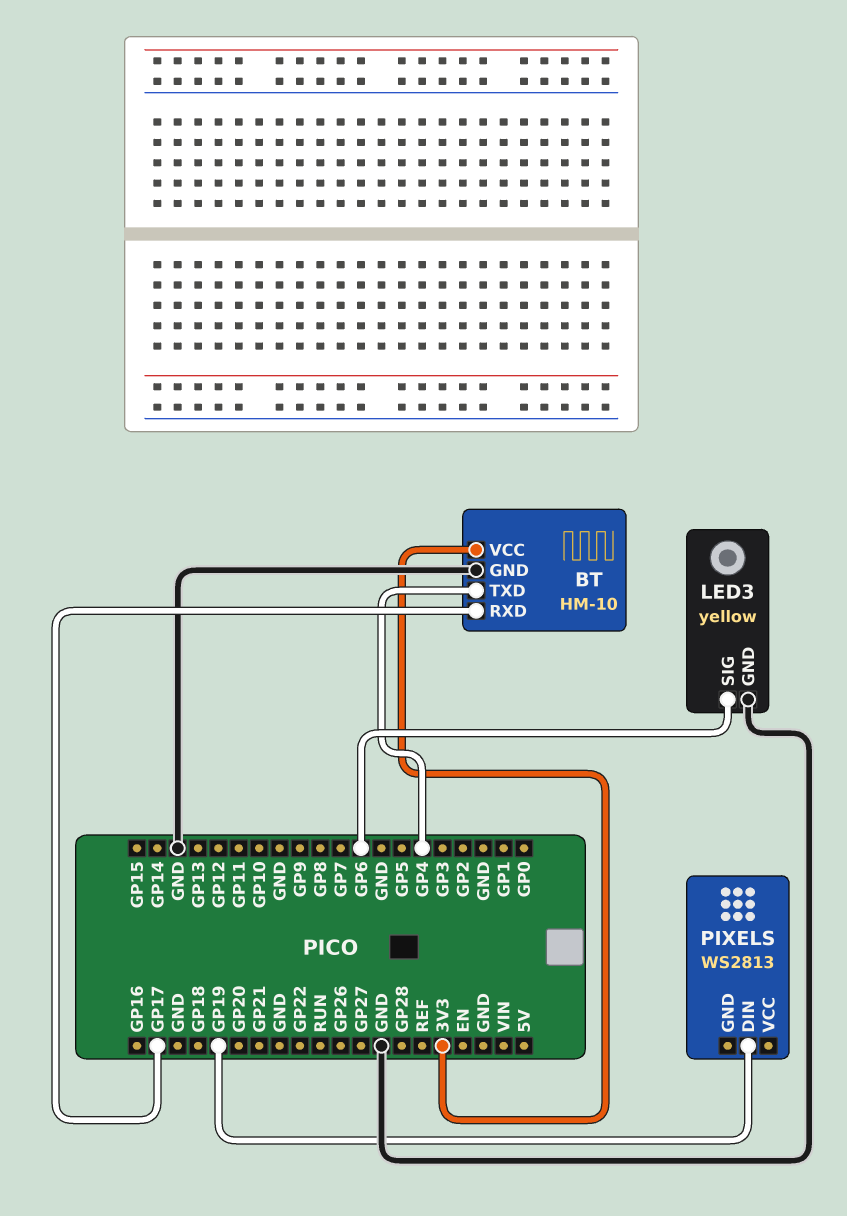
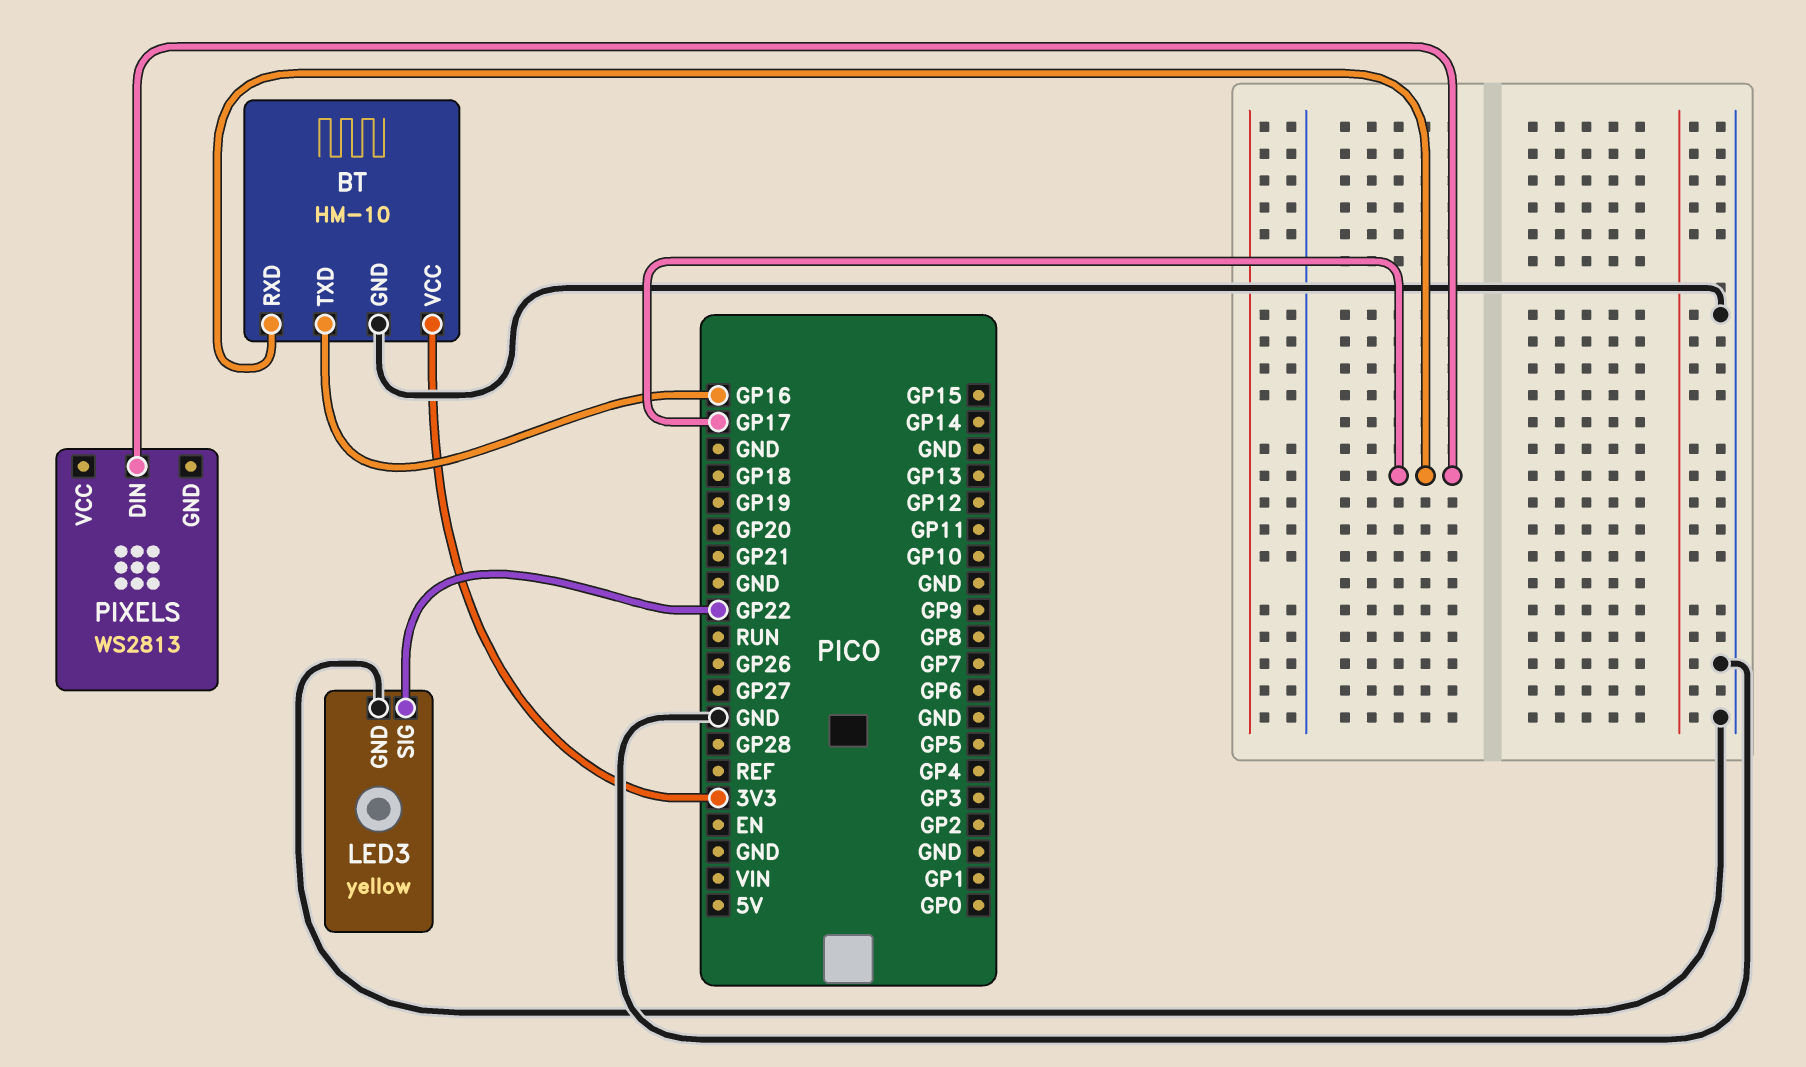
BT pin TXD: GP4 -> GP16
LED3 pin SIG: GP6 -> GP22
PIXELS pin DIN: GP19 -> GP17

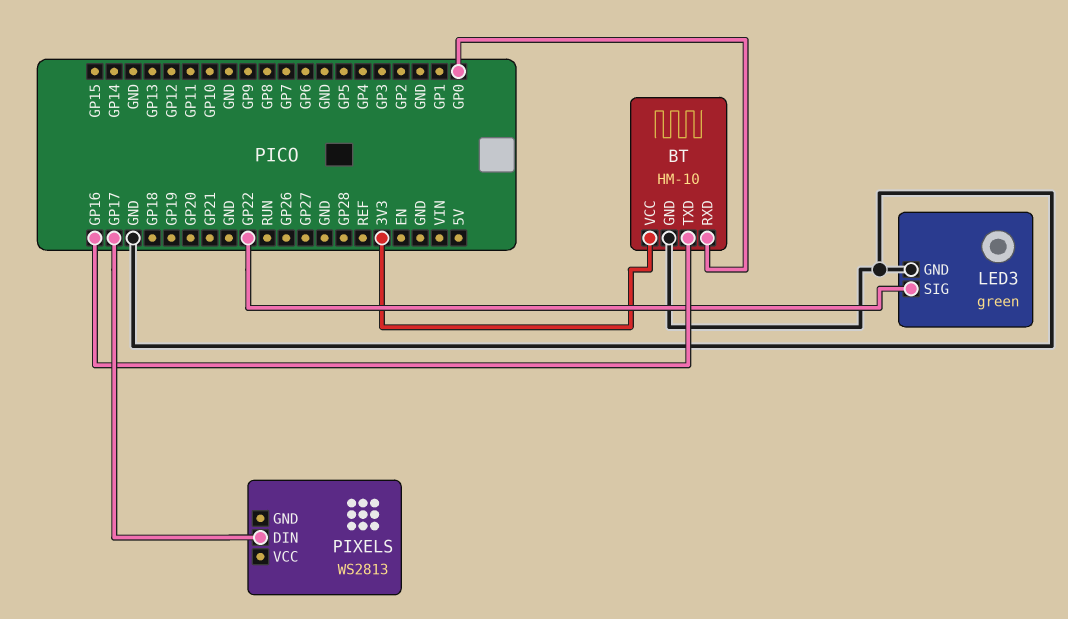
BT pin RXD: GP17 -> GP0
LED3: yellow -> green

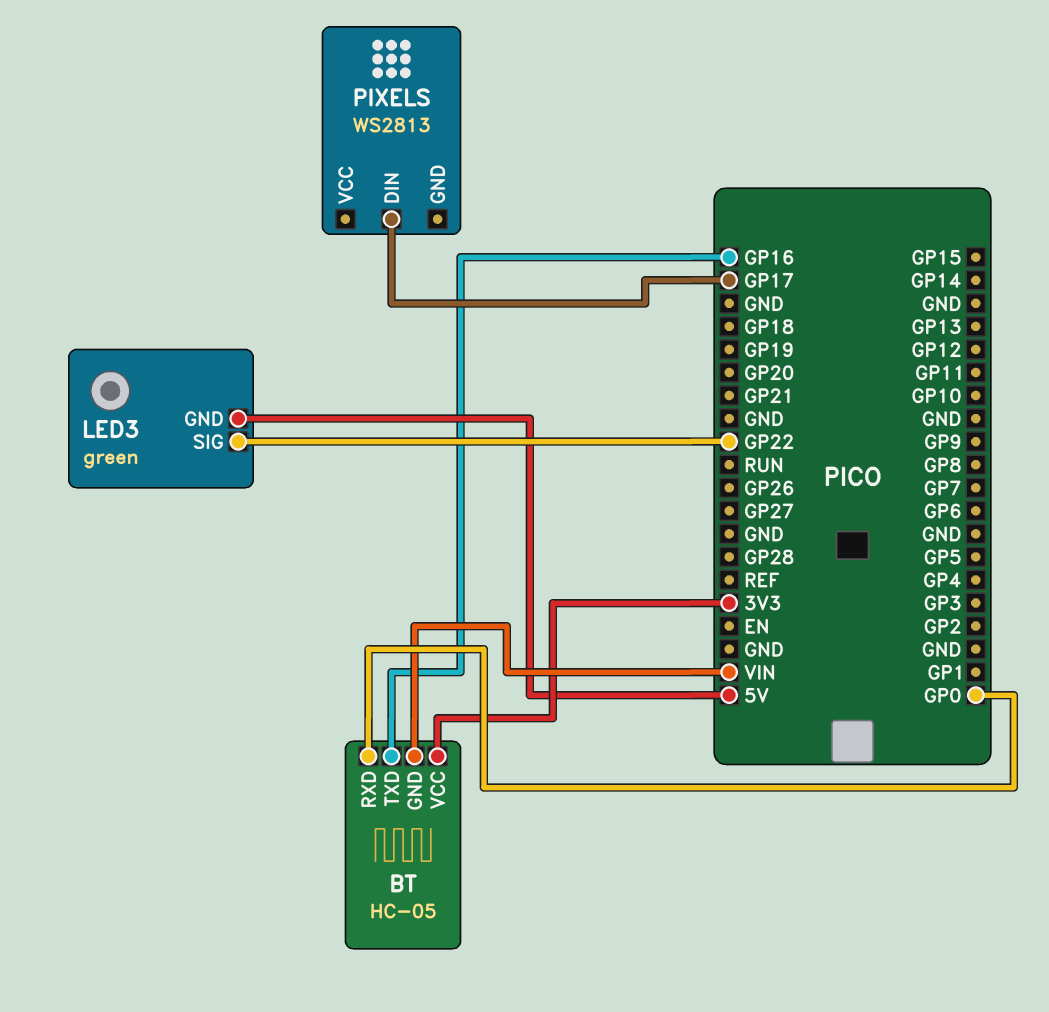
BT: HM-10 -> HC-05
BT pin GND: GND -> VIN
LED3 pin GND: GND -> 5V

